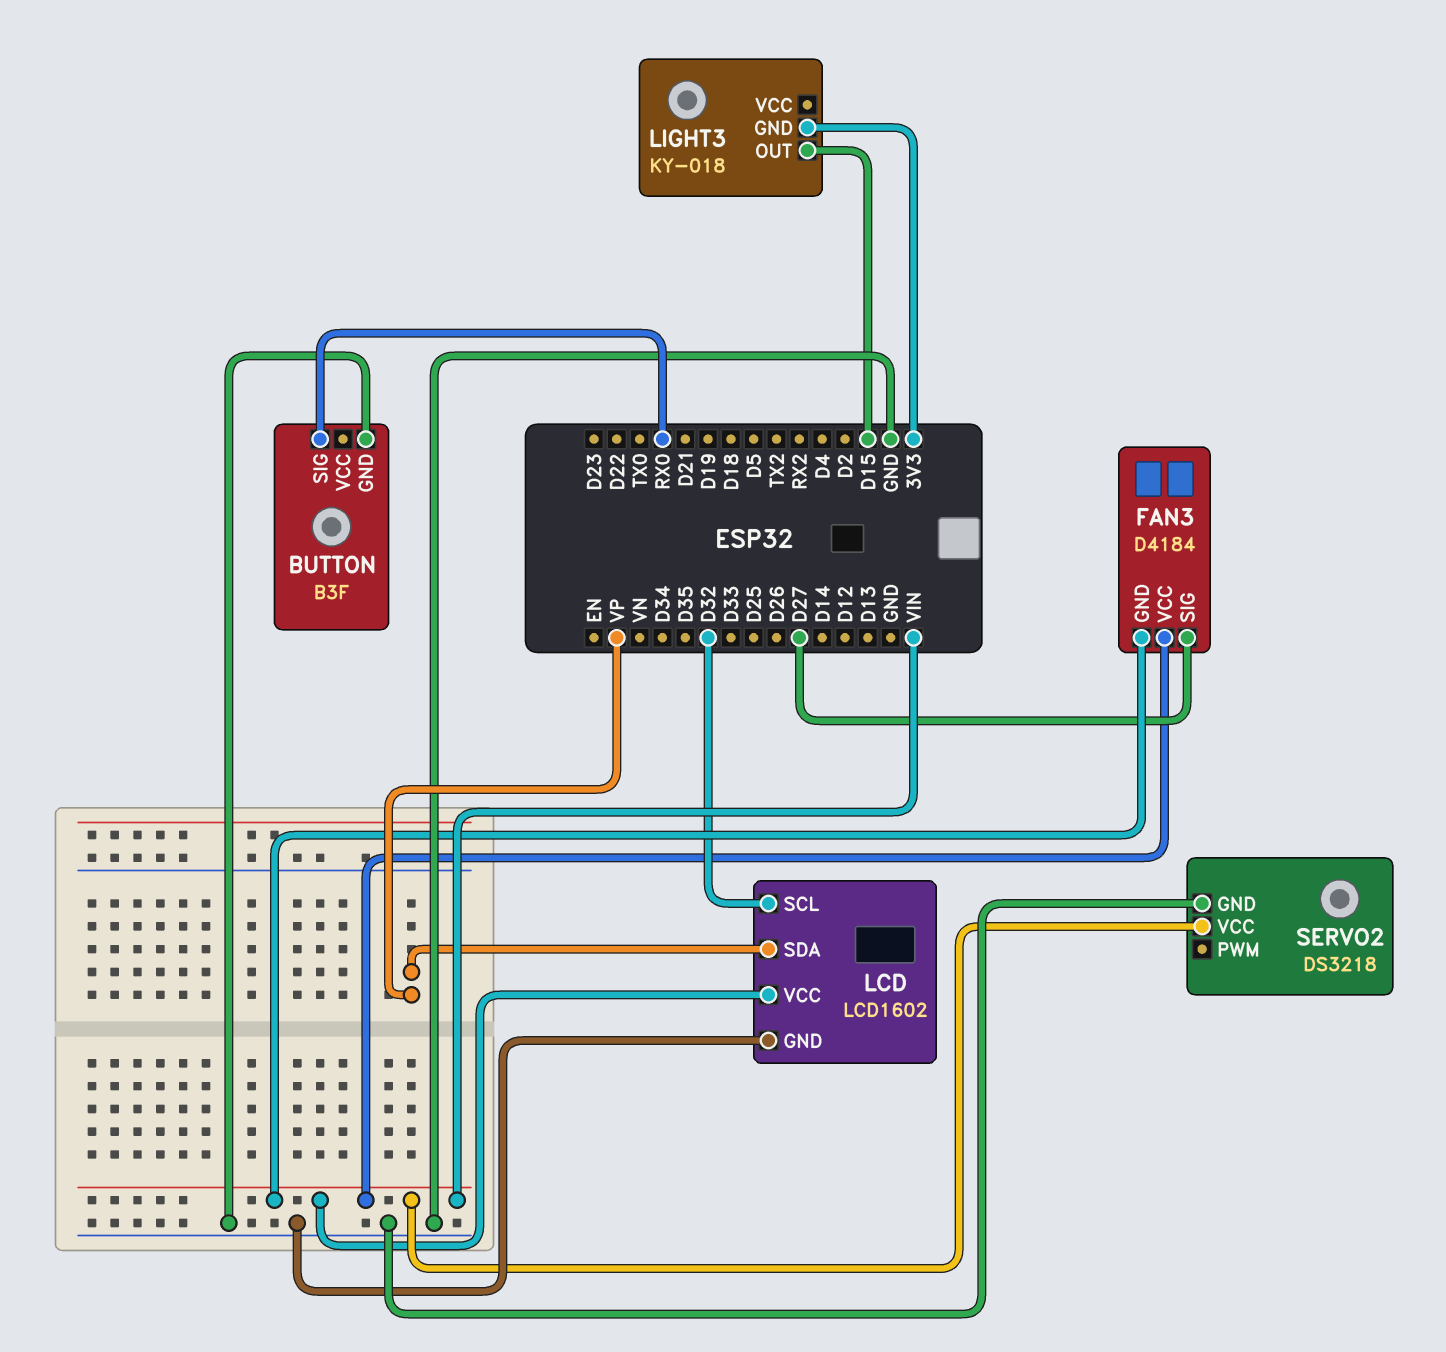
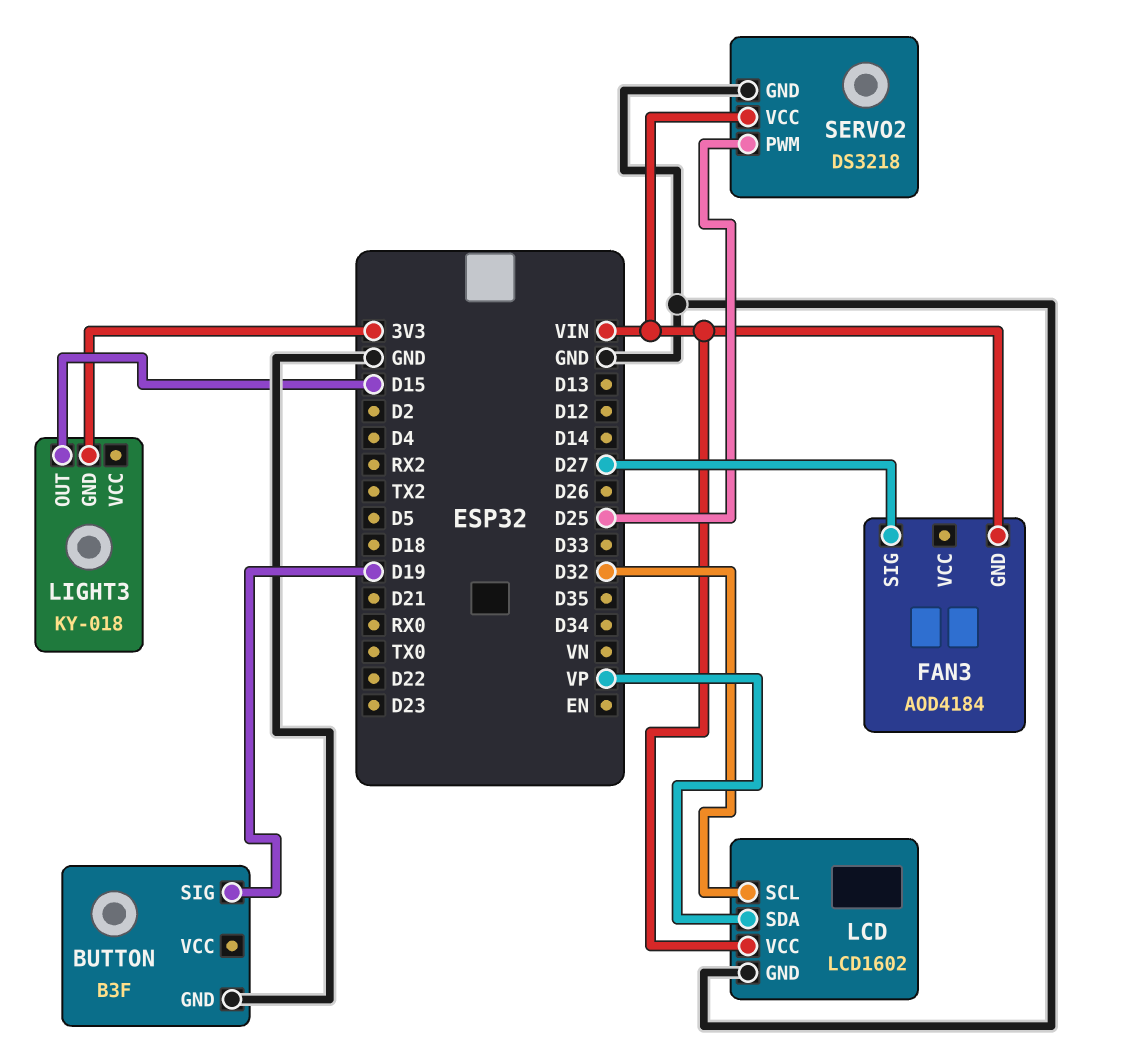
BUTTON pin SIG: RX0 -> D19
FAN3: D4184 -> AOD4184
FAN3 pin VCC: VIN -> none
SERVO2 pin PWM: none -> D25

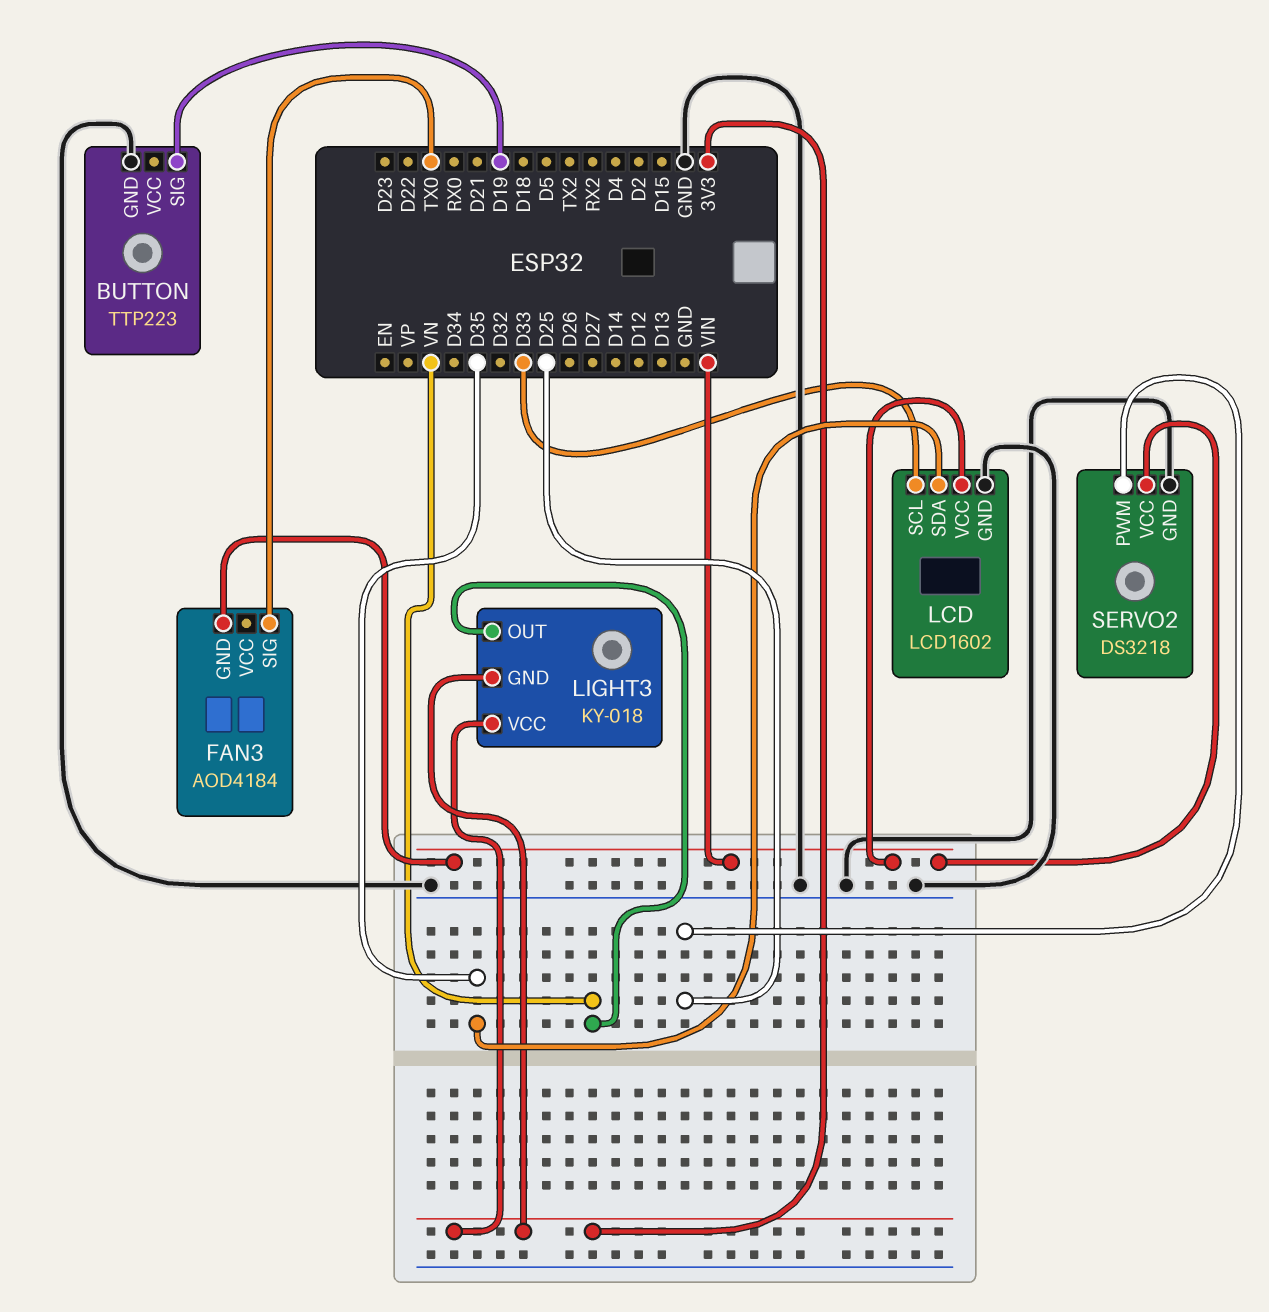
BUTTON: B3F -> TTP223
FAN3 pin SIG: D27 -> TX0
LCD pin SCL: D32 -> D33
LCD pin SDA: VP -> D35
LIGHT3 pin OUT: D15 -> VN
LIGHT3 pin VCC: none -> 3V3

